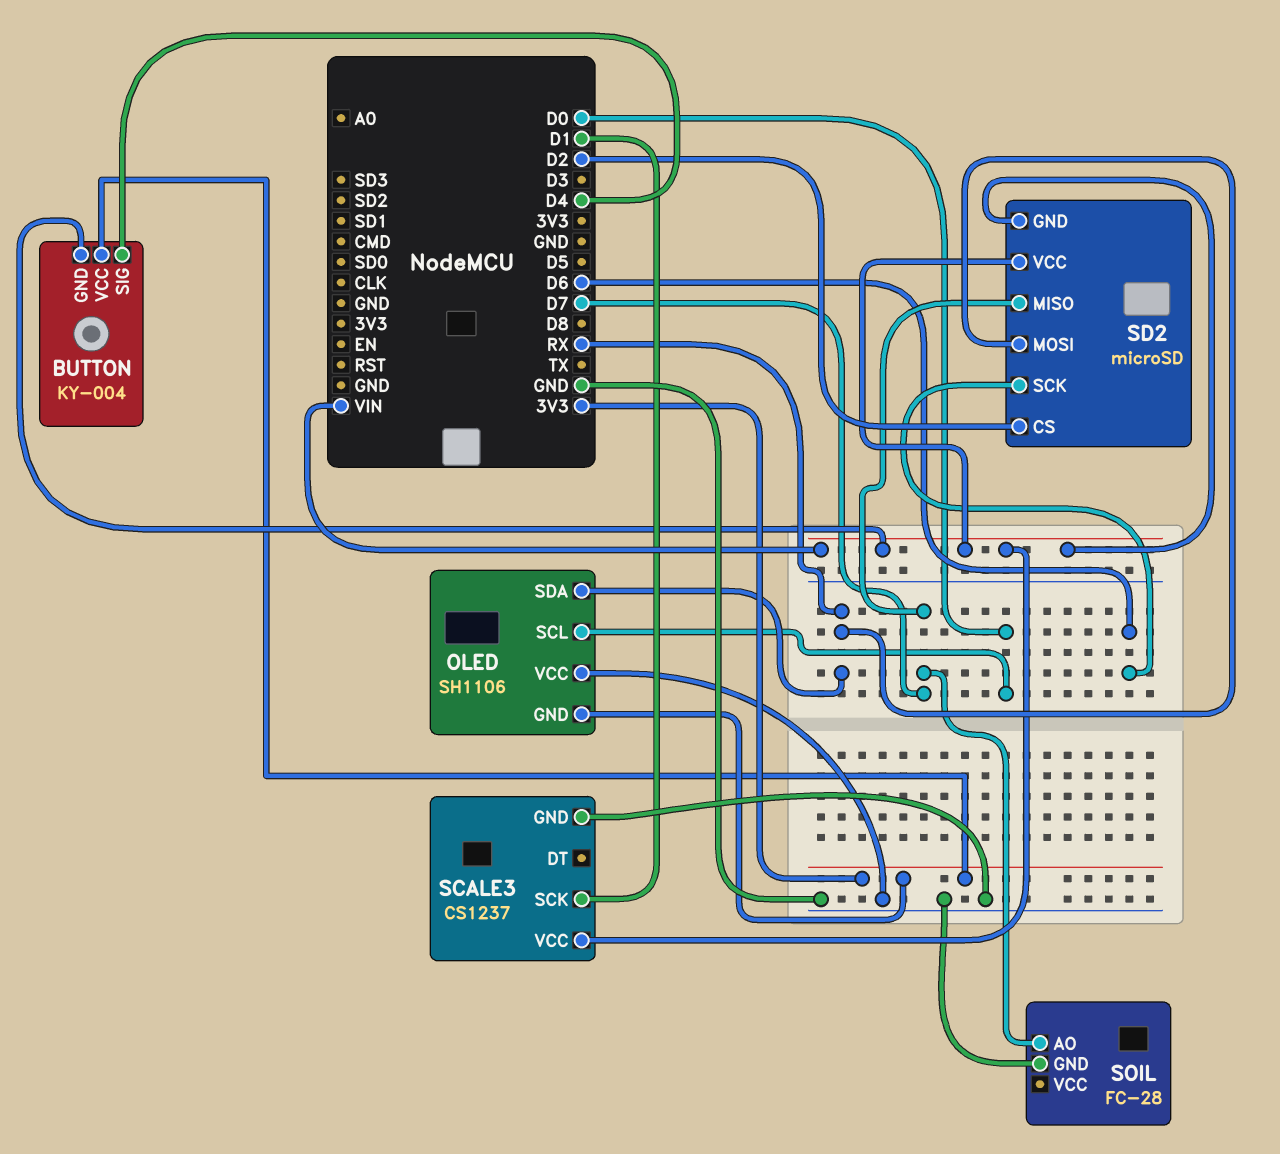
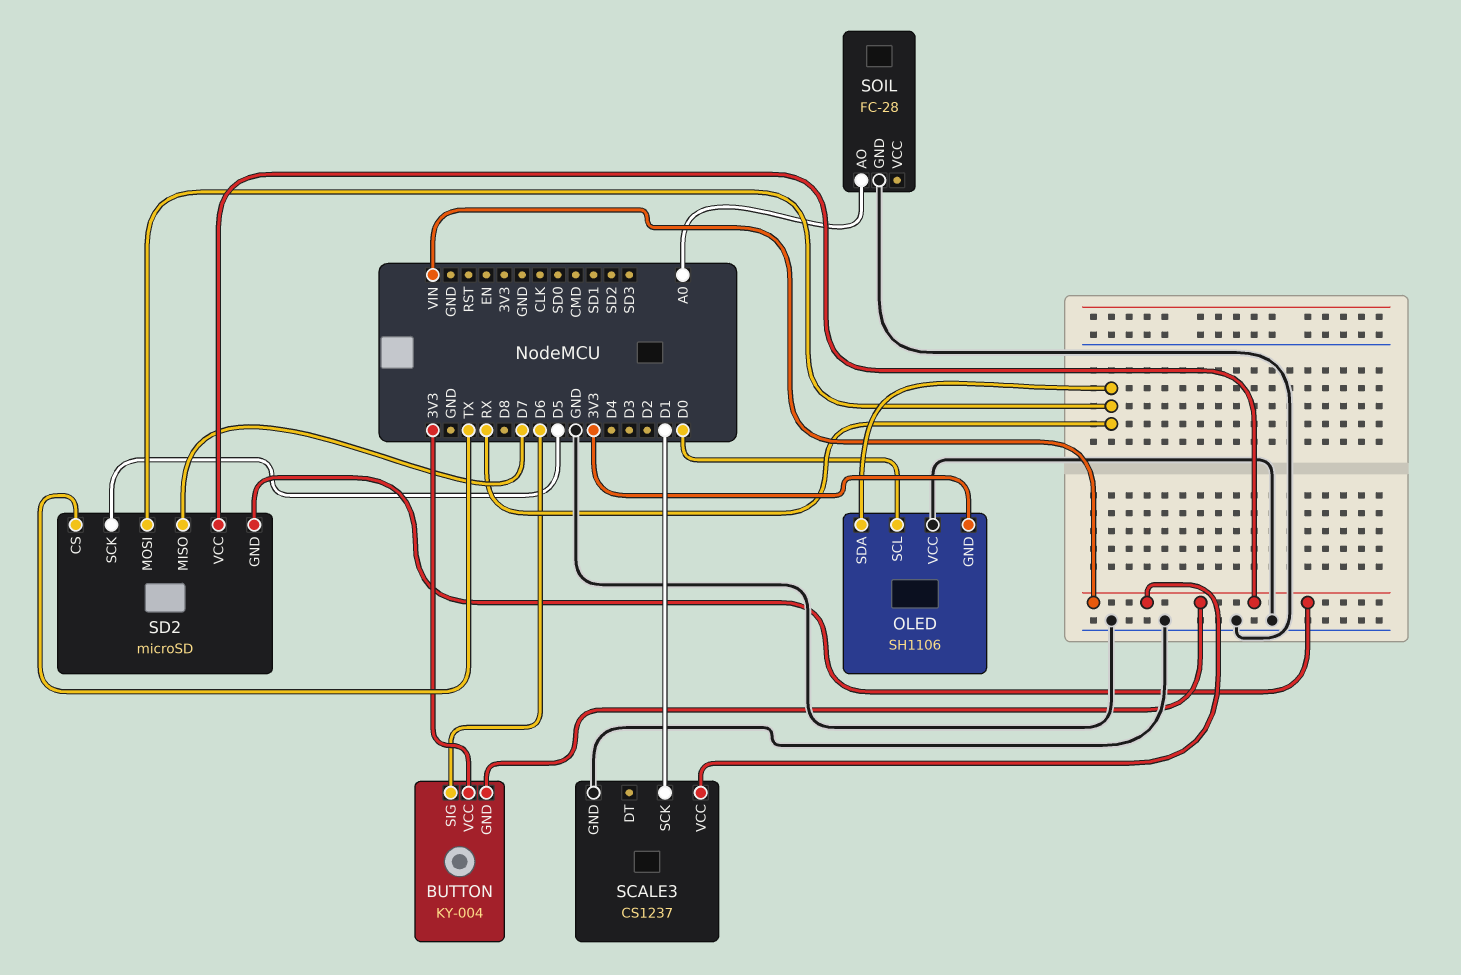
BUTTON pin SIG: D4 -> D6
SD2 pin CS: D2 -> TX
SD2 pin SCK: D6 -> D5
SOIL pin AO: D7 -> A0

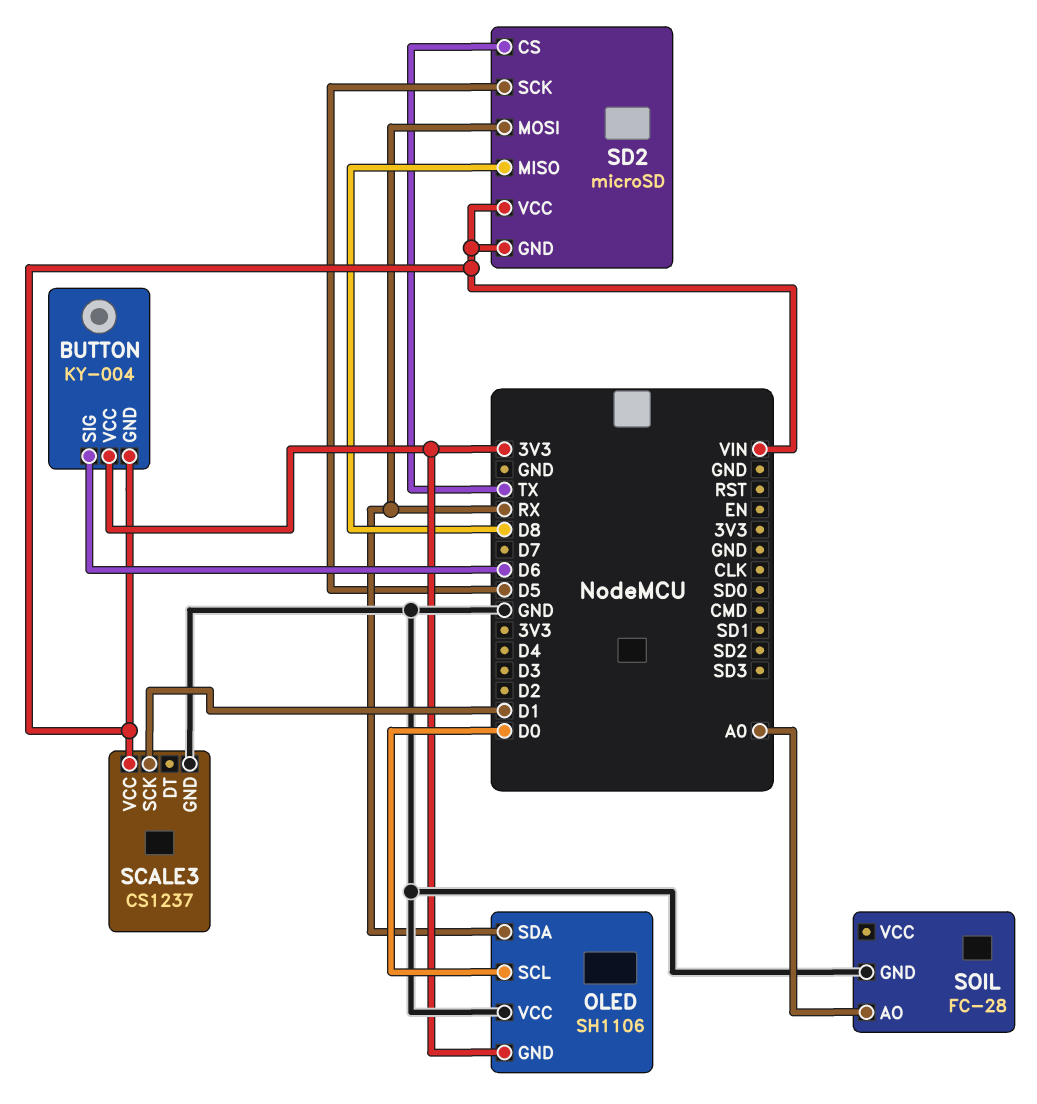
SD2 pin MISO: D7 -> D8

